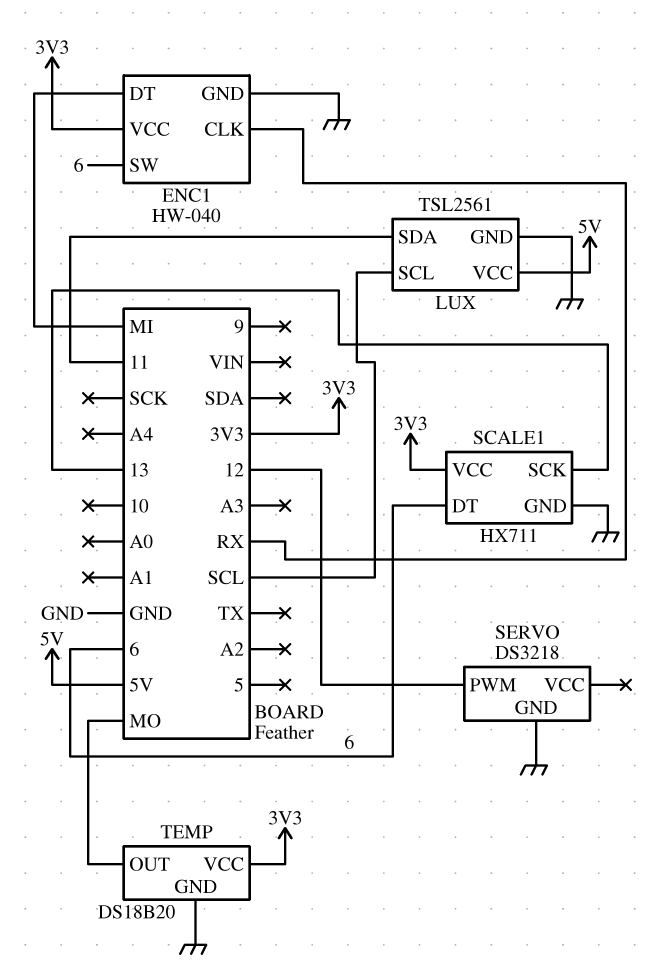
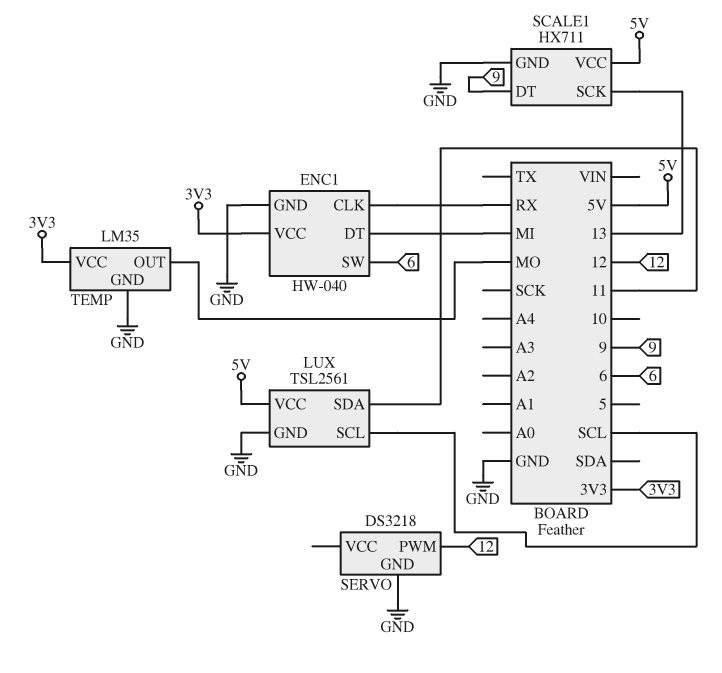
SCALE1 pin DT: 6 -> 9
SCALE1 pin VCC: 3V3 -> 5V
TEMP: DS18B20 -> LM35

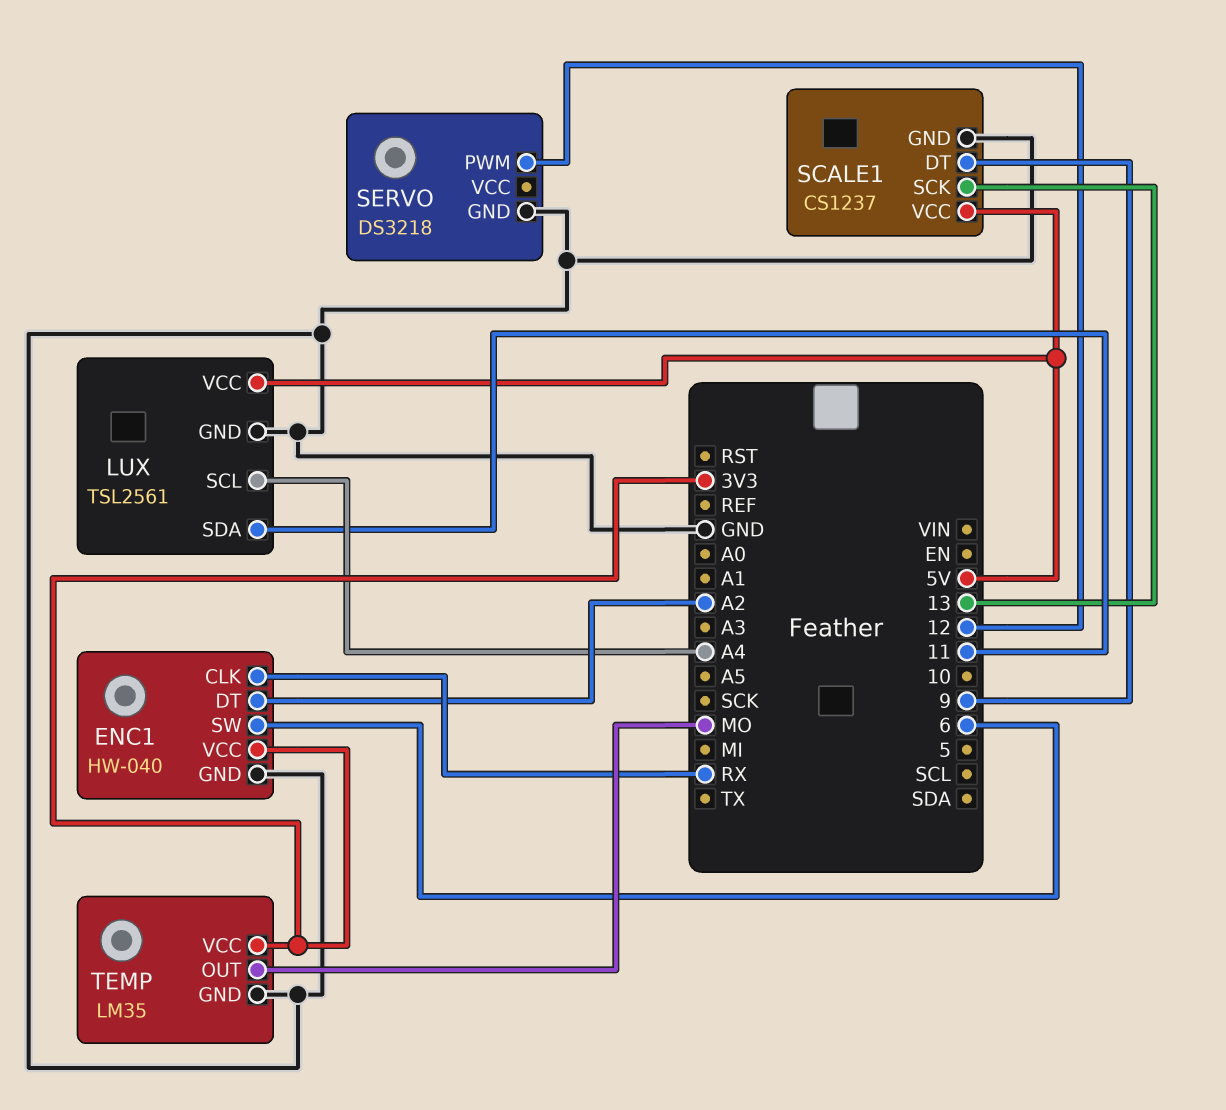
ENC1 pin DT: MI -> A2
LUX pin SCL: SCL -> A4
SCALE1: HX711 -> CS1237

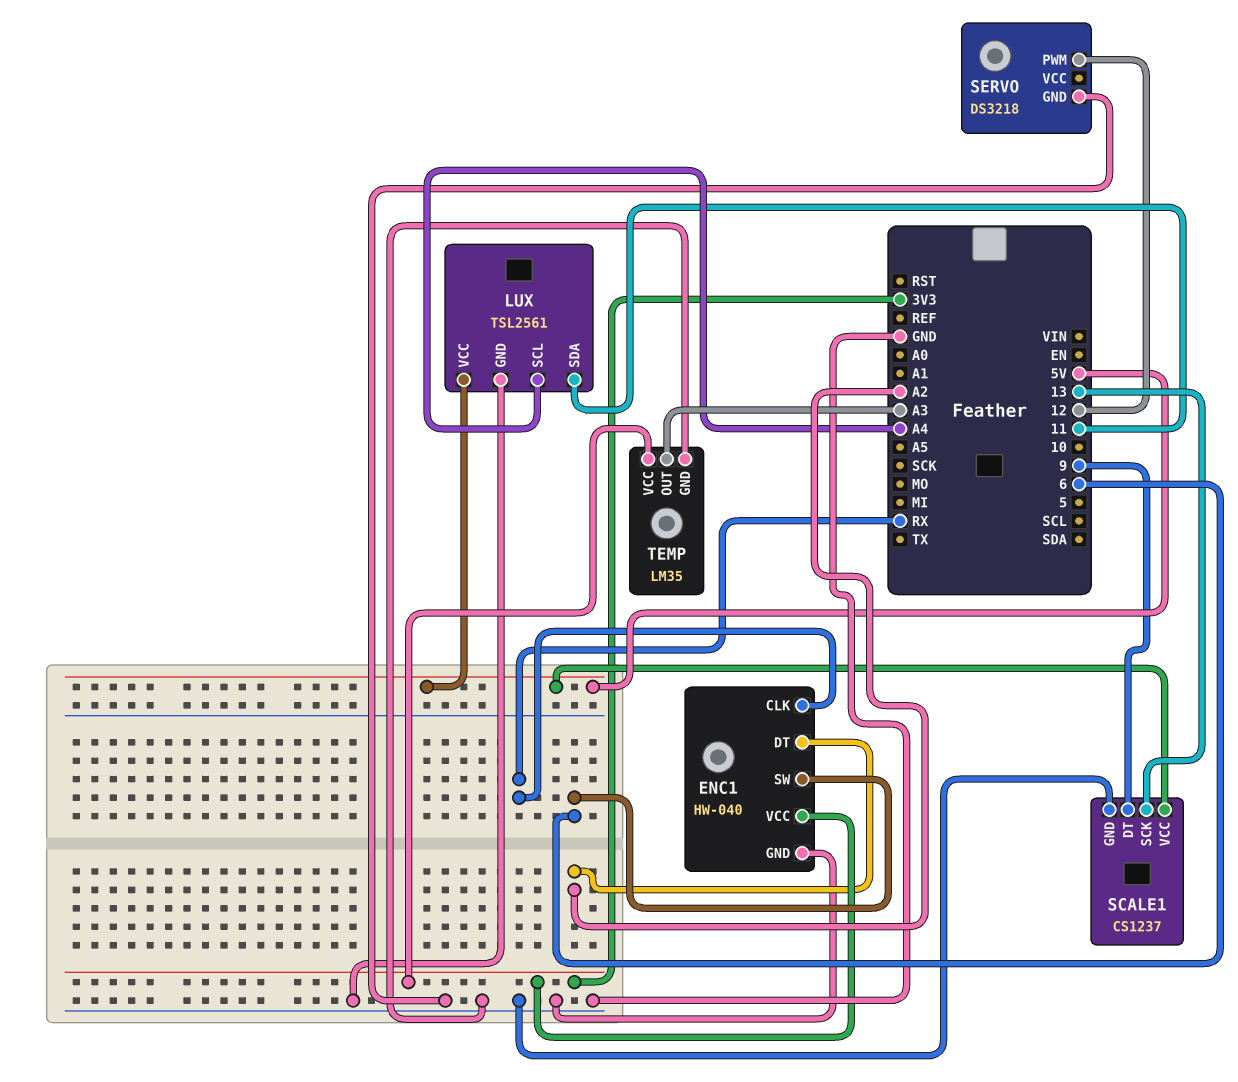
TEMP pin OUT: MO -> A3

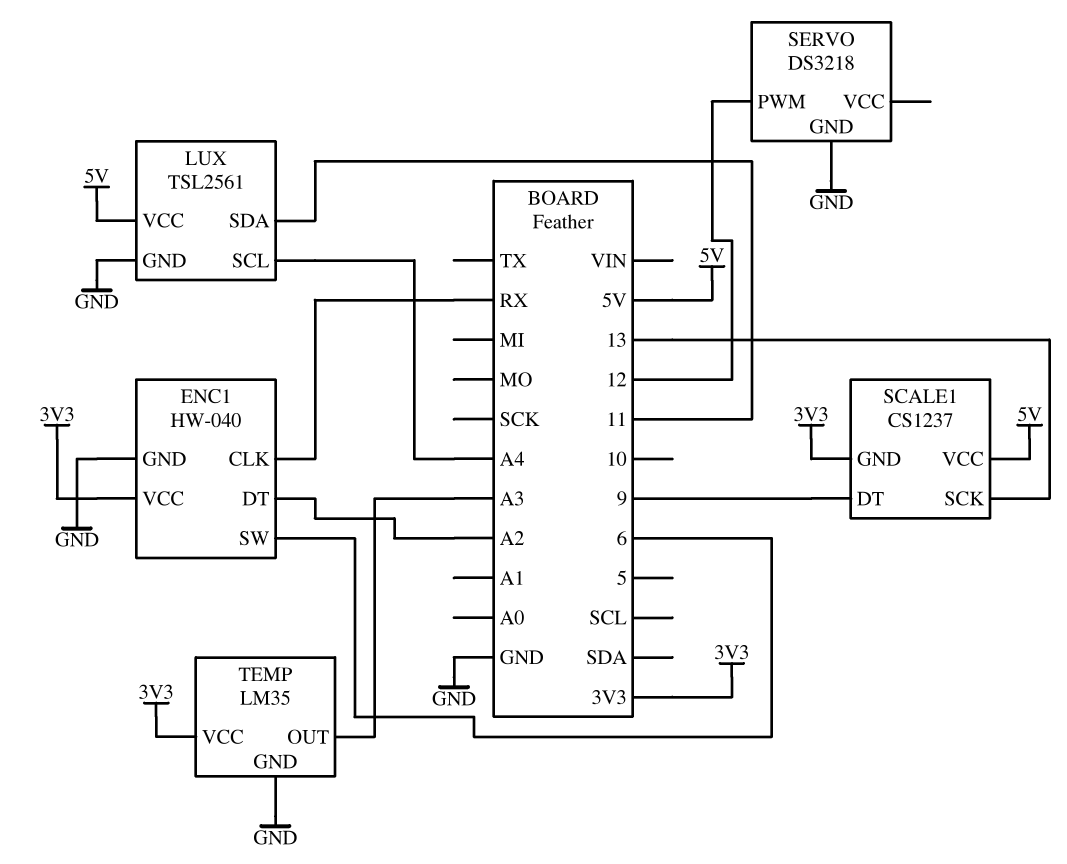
SCALE1 pin GND: GND -> 3V3

